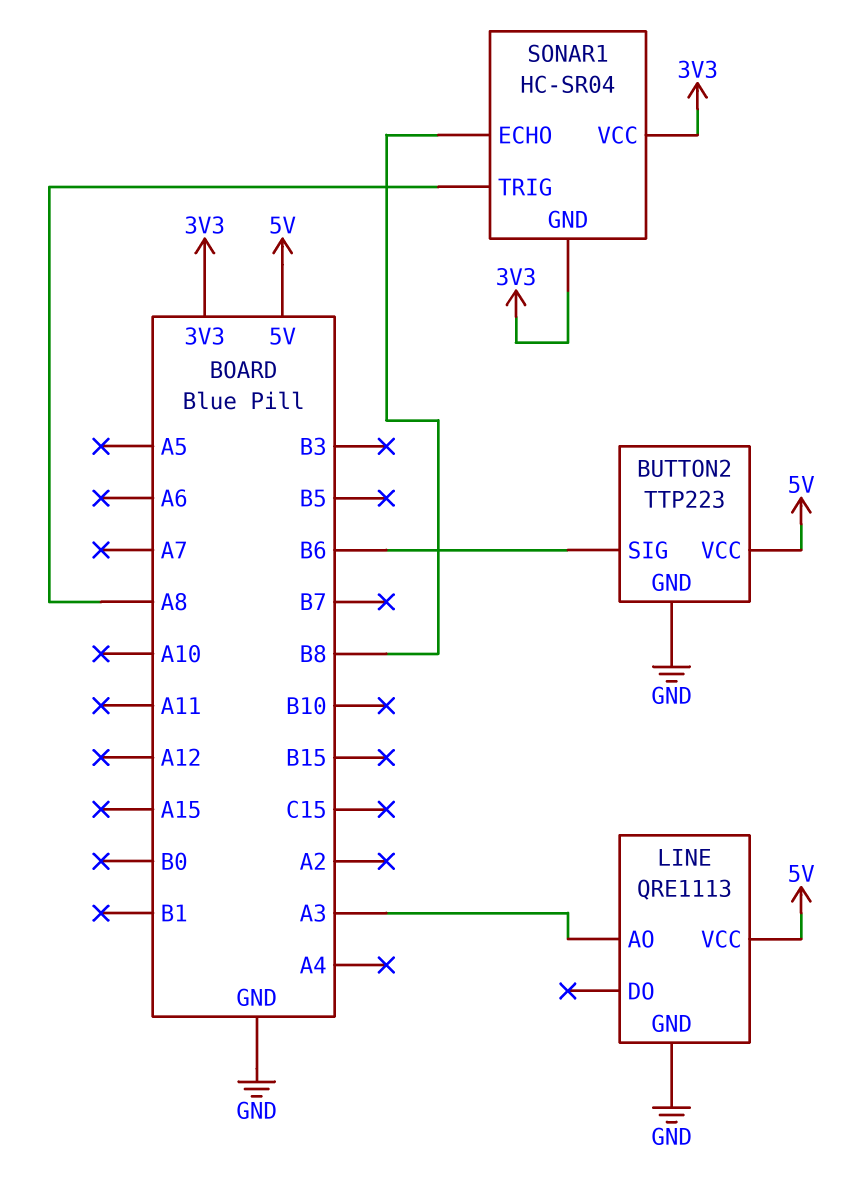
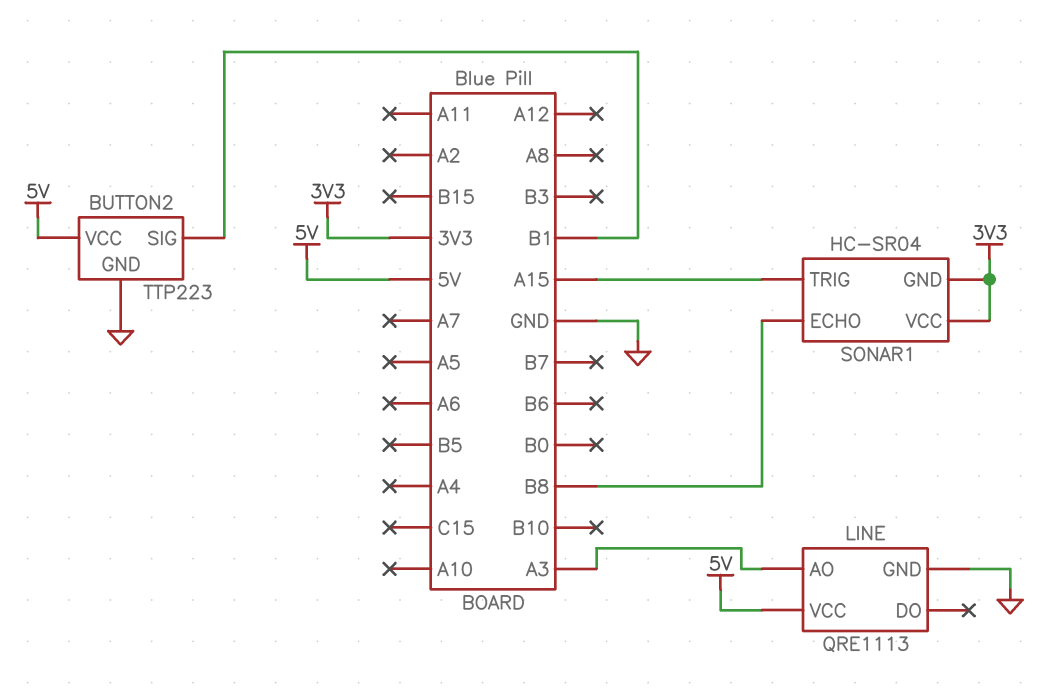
BUTTON2 pin SIG: B6 -> B1
SONAR1 pin TRIG: A8 -> A15

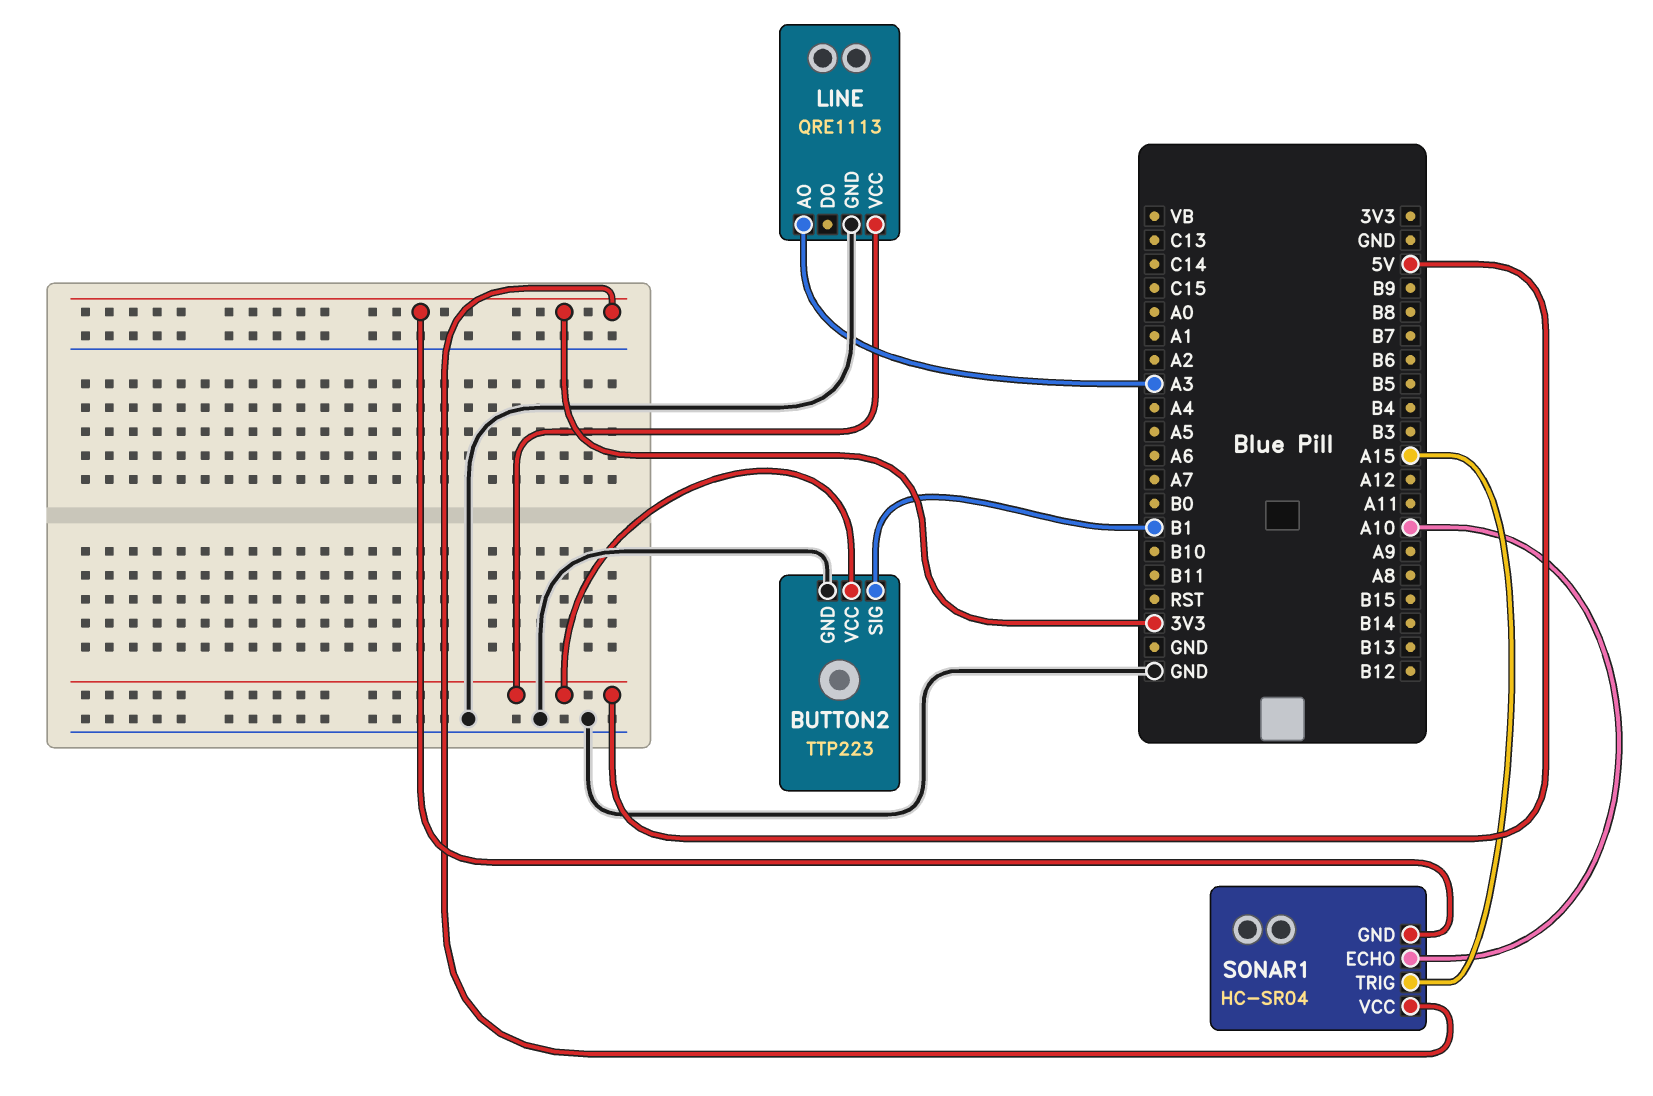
SONAR1 pin ECHO: B8 -> A10

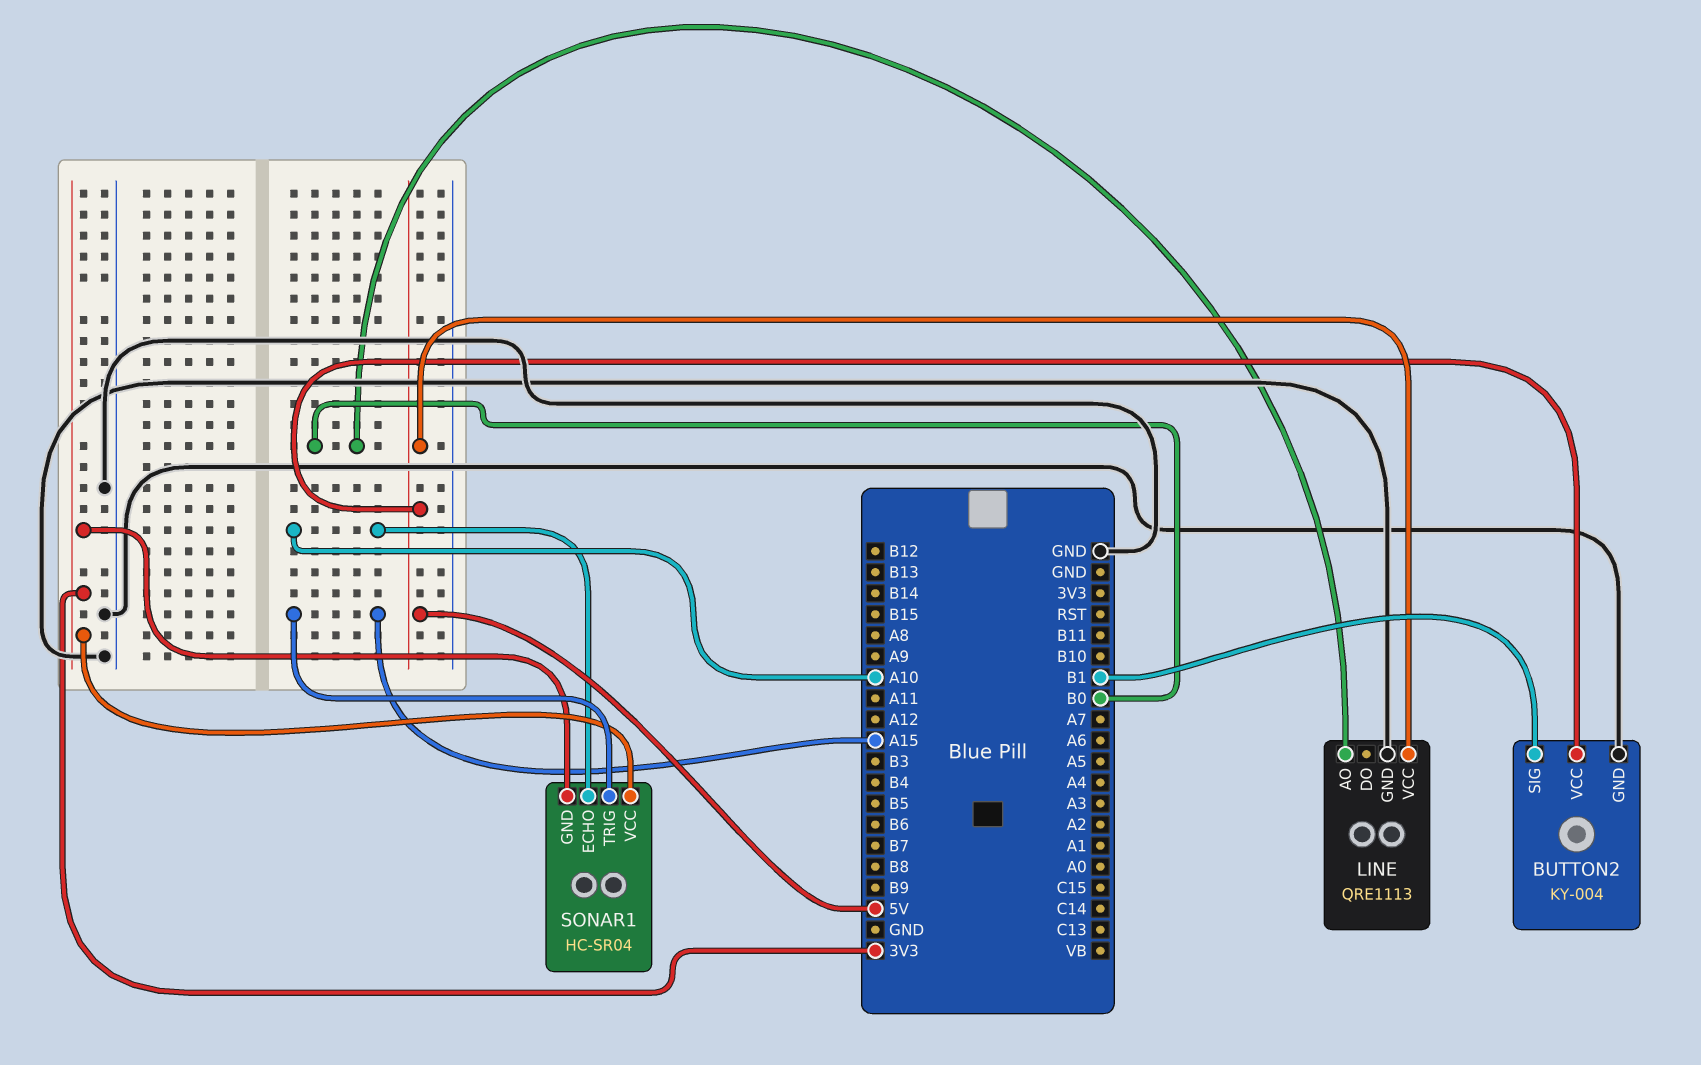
BUTTON2: TTP223 -> KY-004
LINE pin AO: A3 -> B0

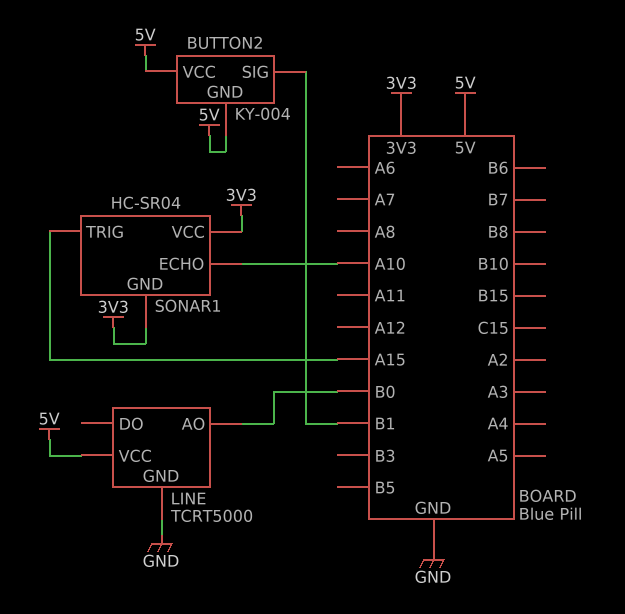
BUTTON2 pin GND: GND -> 5V
LINE: QRE1113 -> TCRT5000

